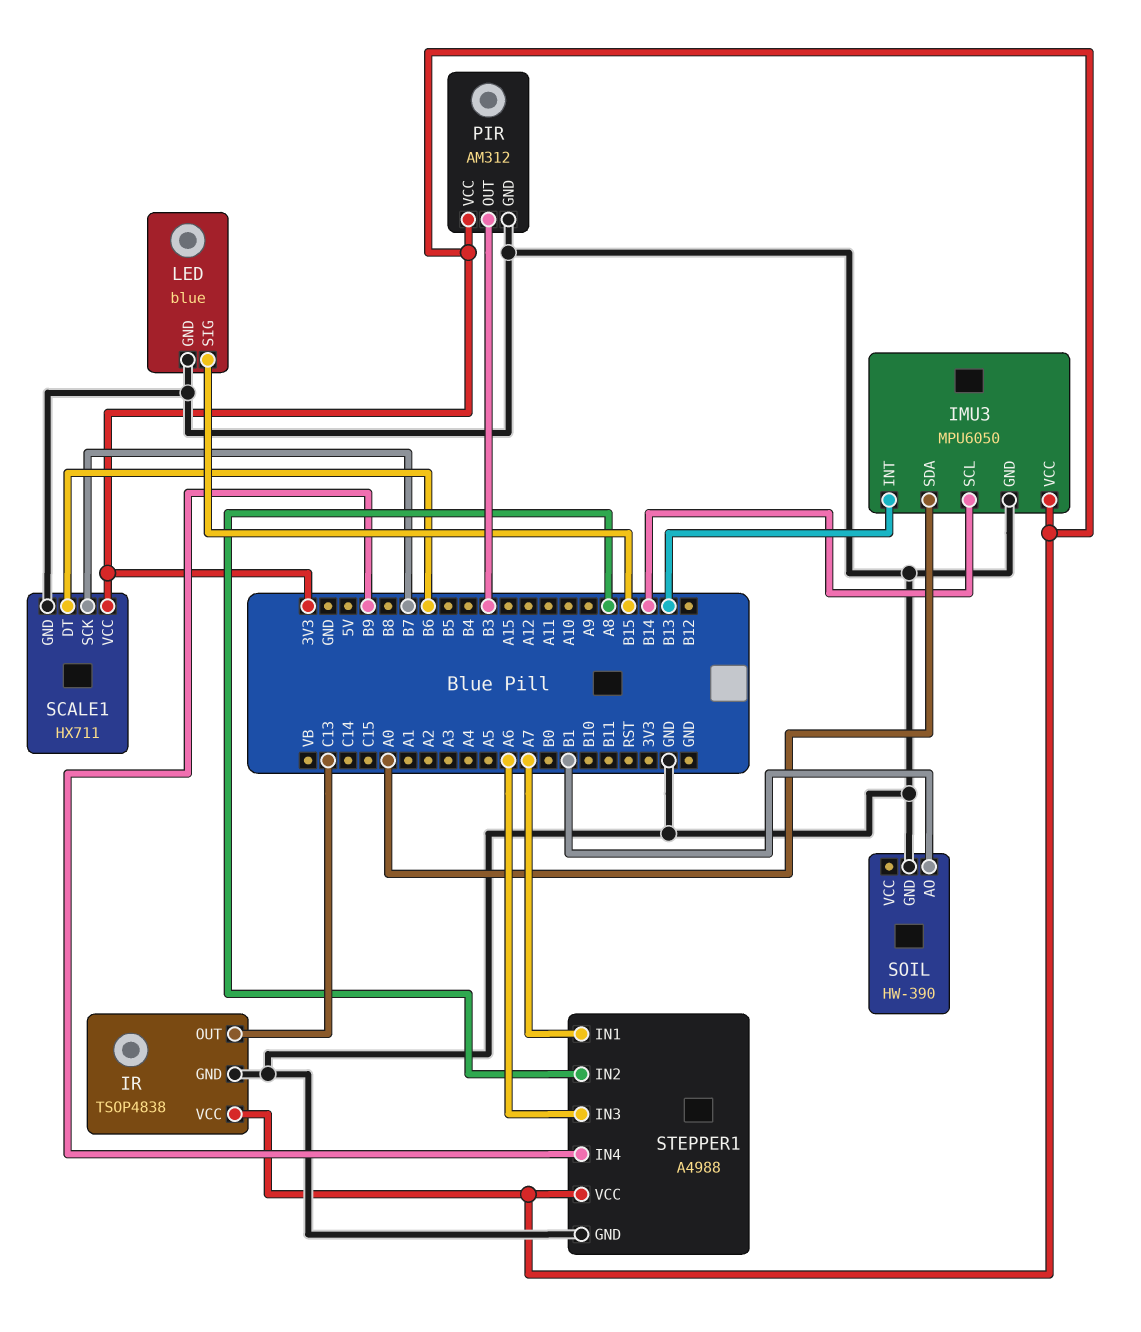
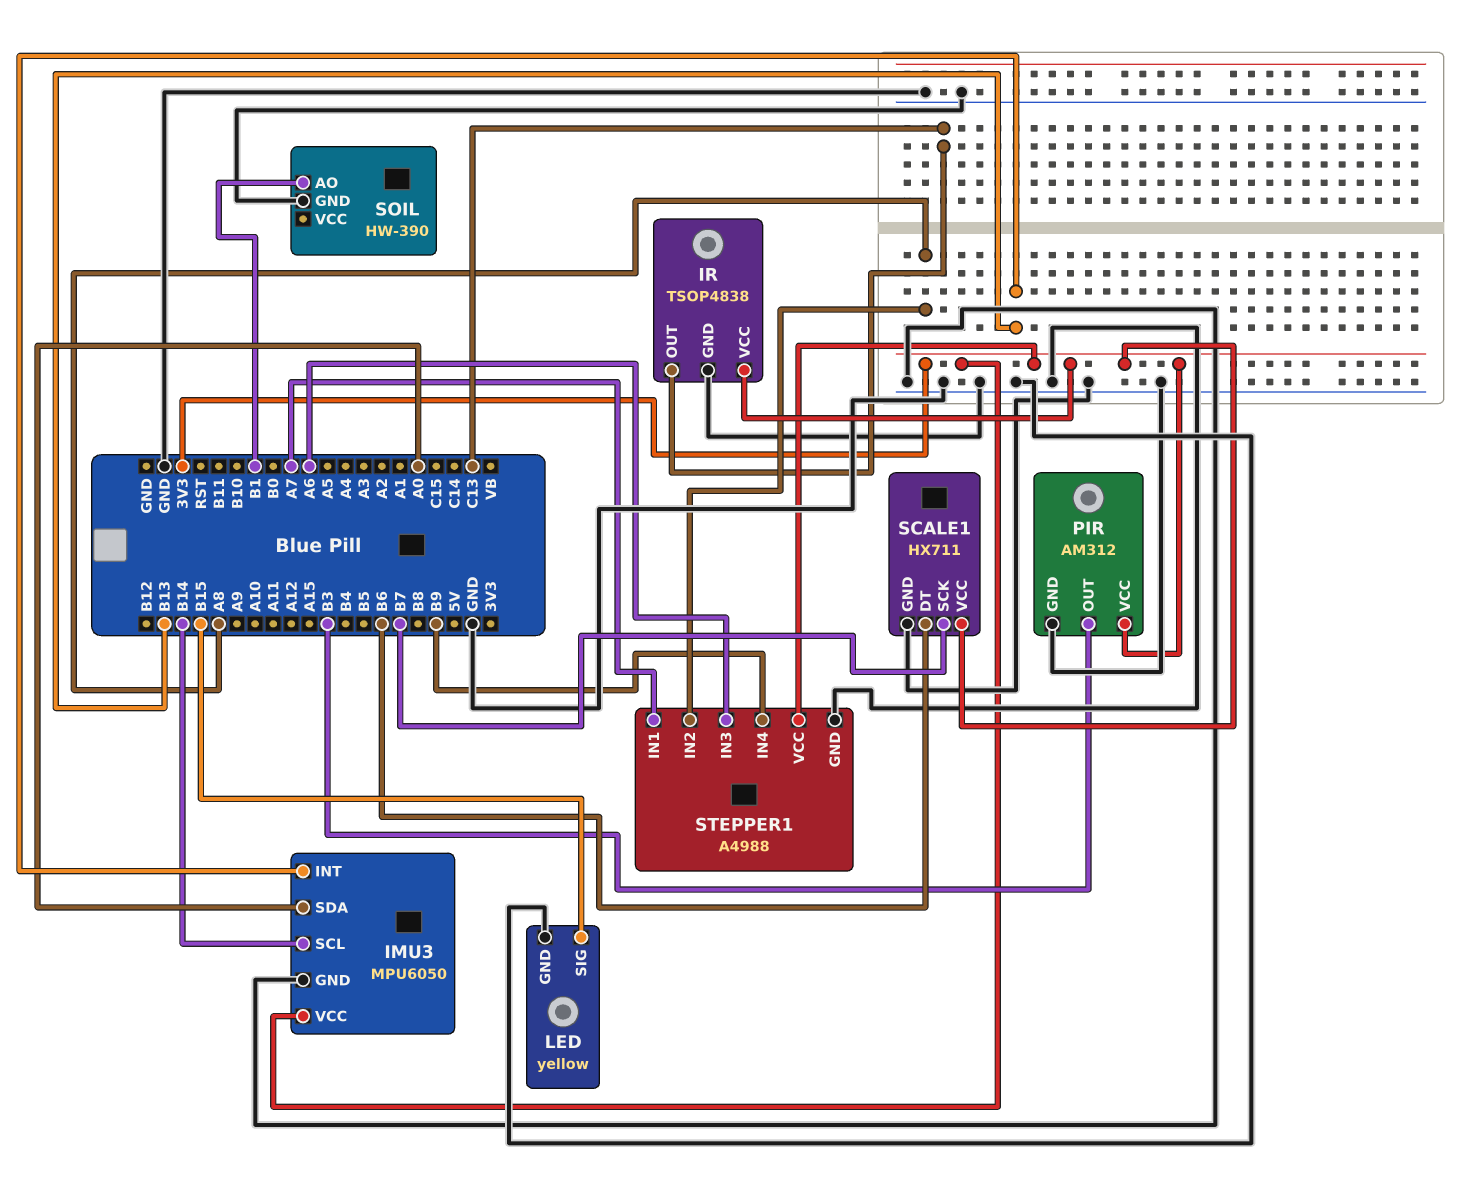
LED: blue -> yellow

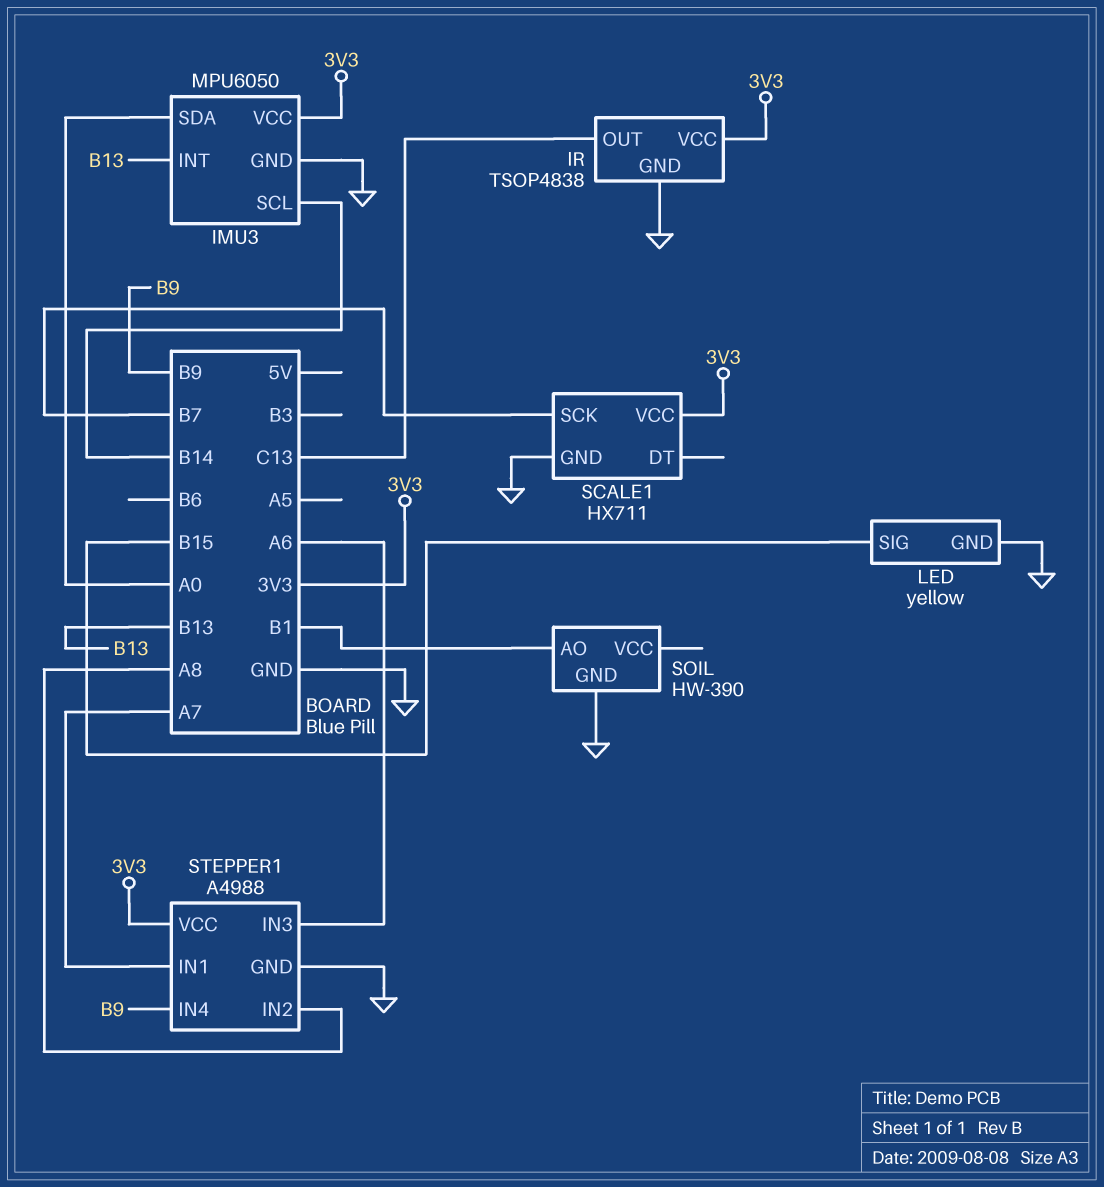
PIR: AM312 -> none
PIR pin GND: GND -> none
PIR pin OUT: B3 -> none
PIR pin VCC: 3V3 -> none
SCALE1 pin DT: B6 -> none

